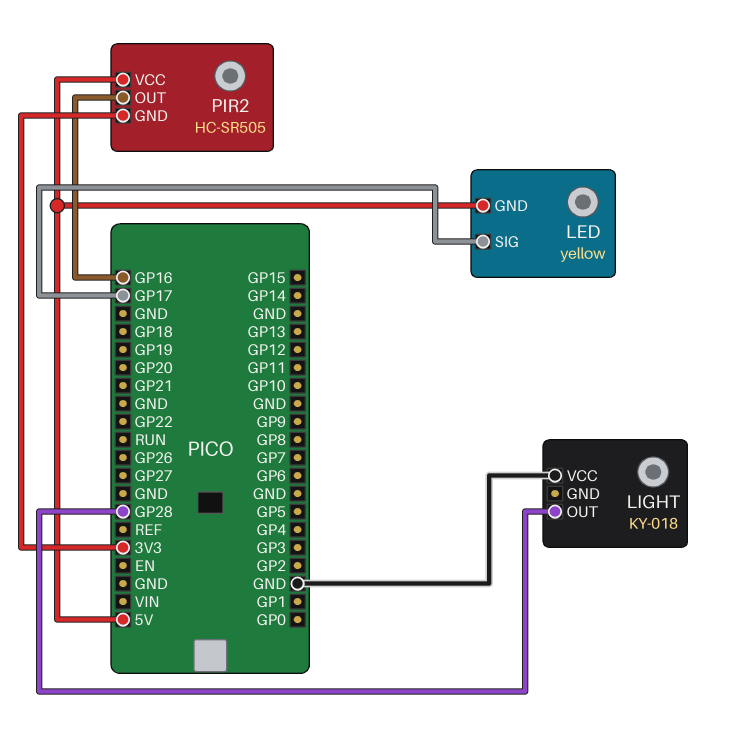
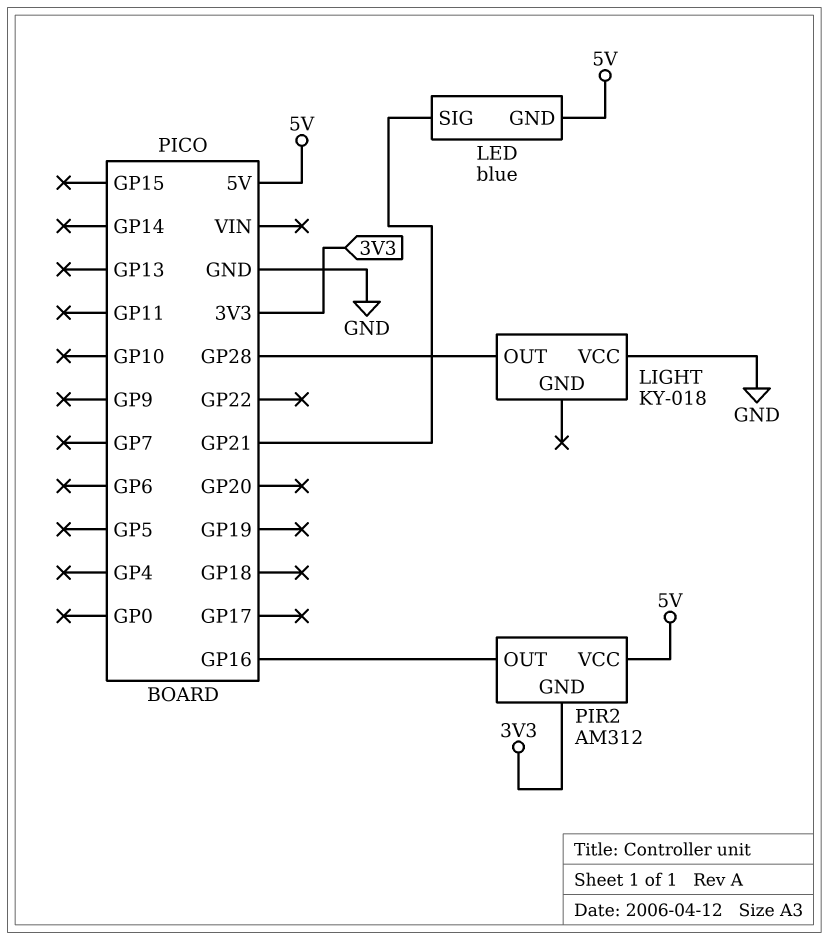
LED: yellow -> blue
LED pin SIG: GP17 -> GP21
PIR2: HC-SR505 -> AM312

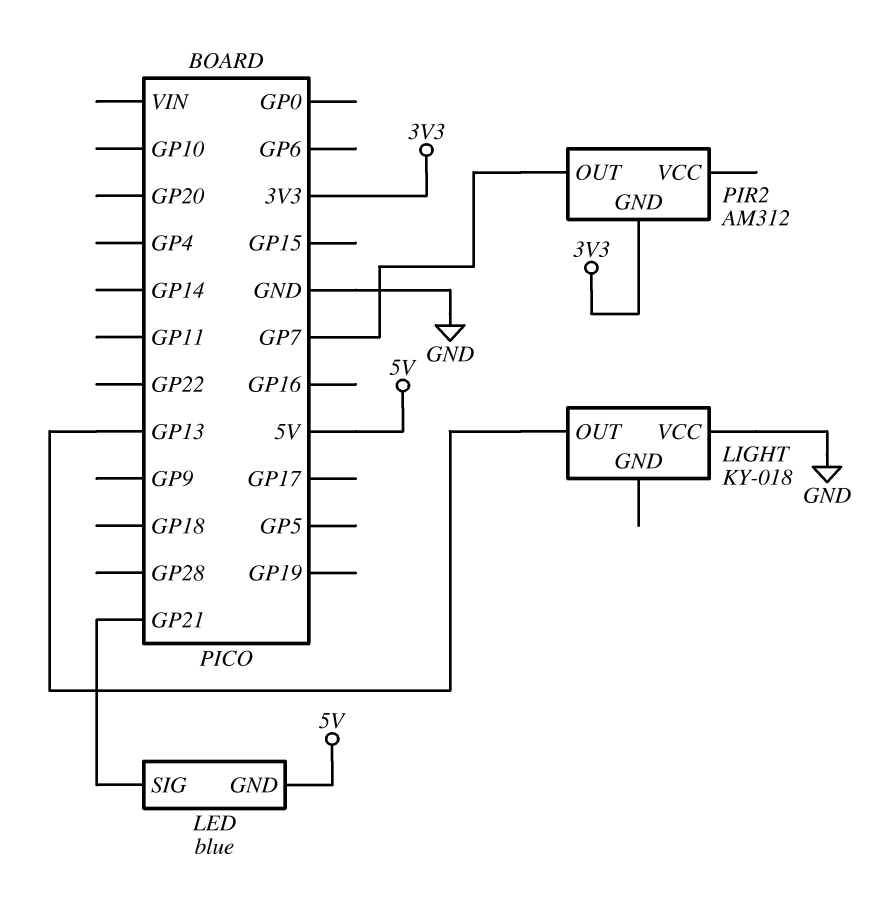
LIGHT pin OUT: GP28 -> GP13
PIR2 pin OUT: GP16 -> GP7
PIR2 pin VCC: 5V -> none

